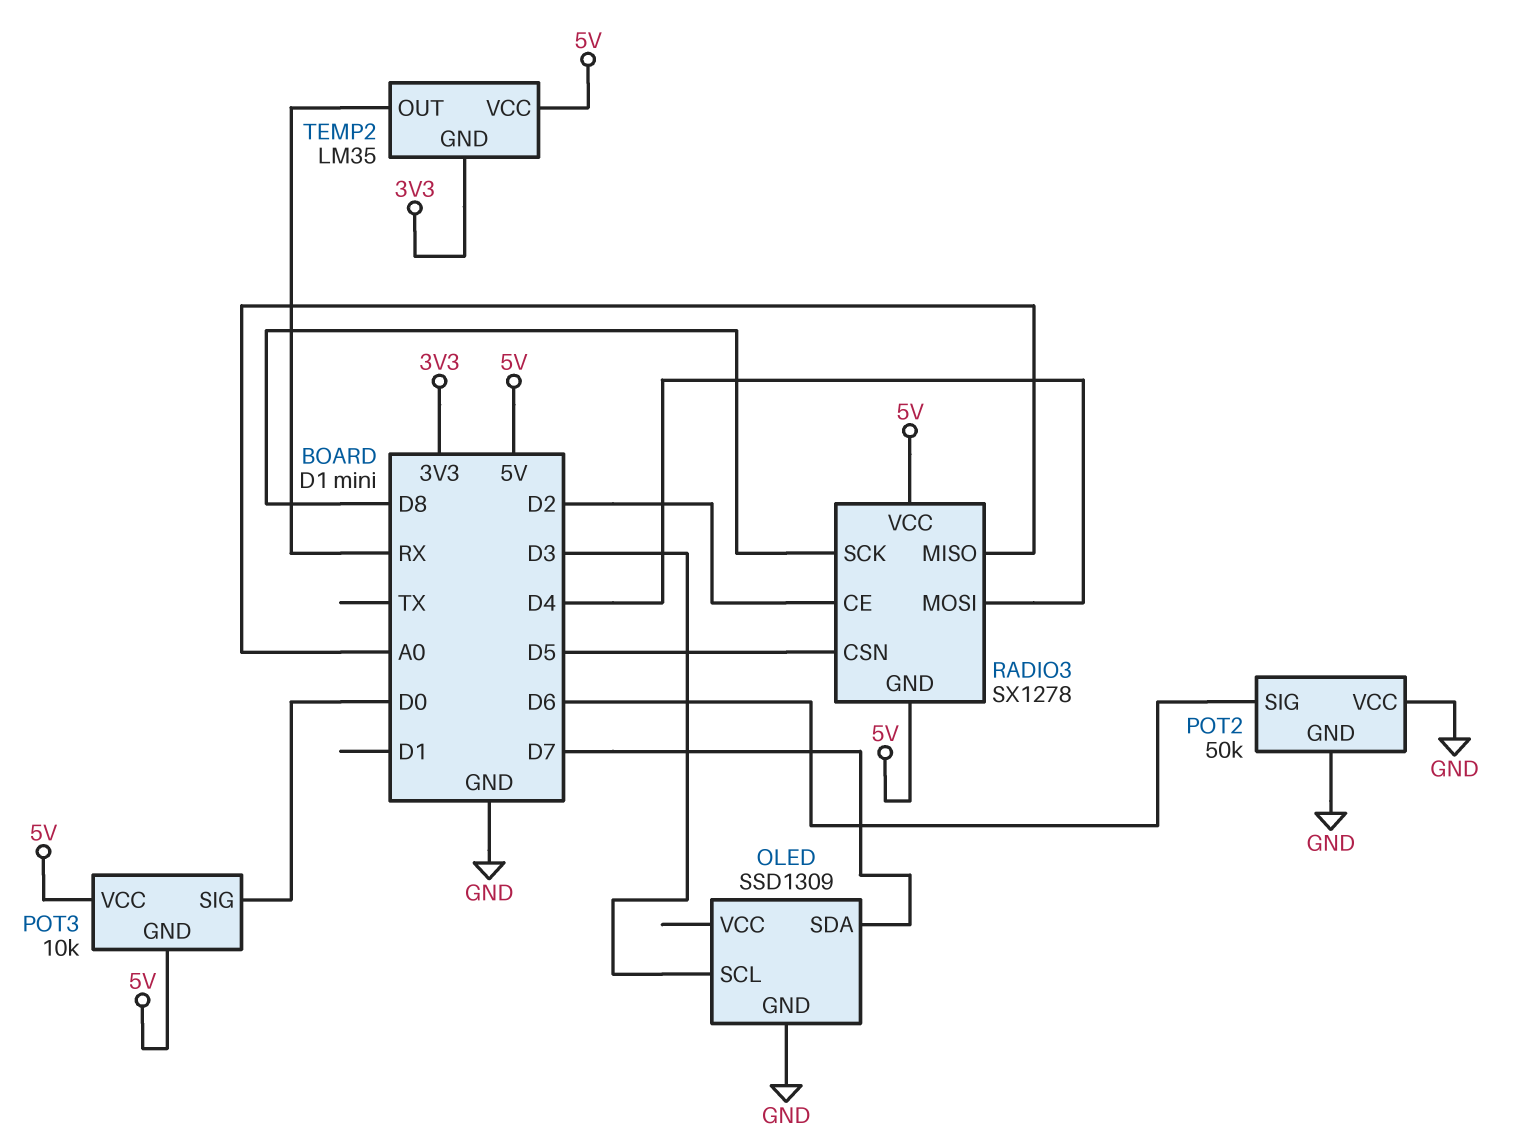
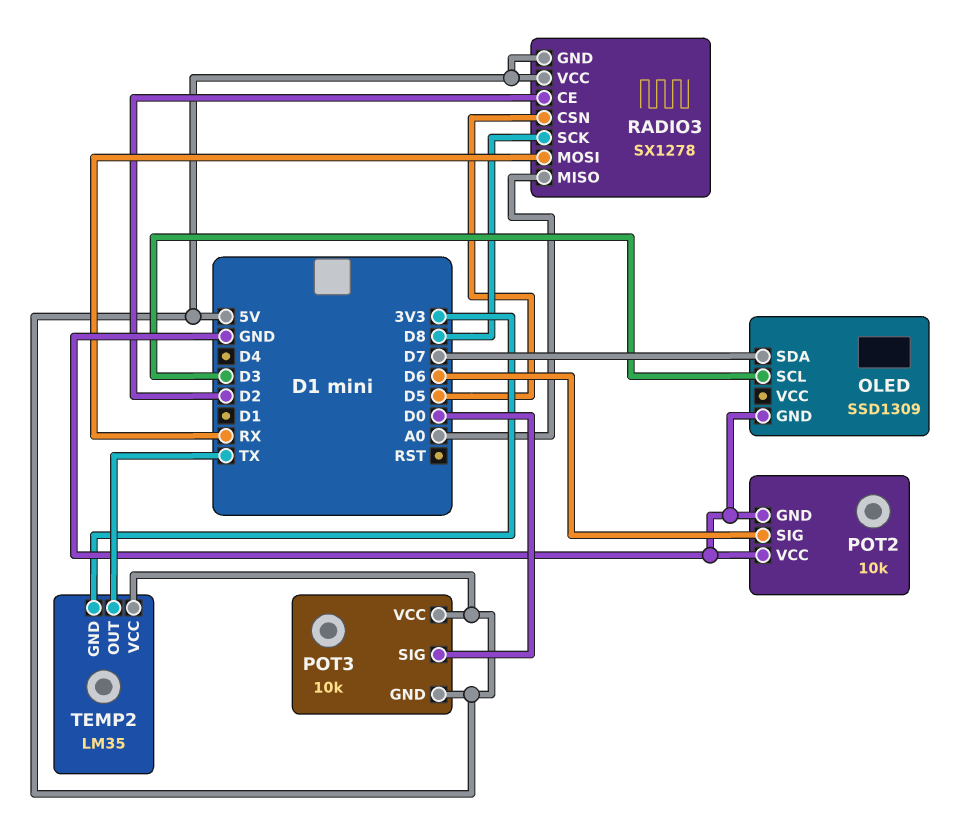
POT2: 50k -> 10k
RADIO3 pin MOSI: D4 -> RX
TEMP2 pin OUT: RX -> TX

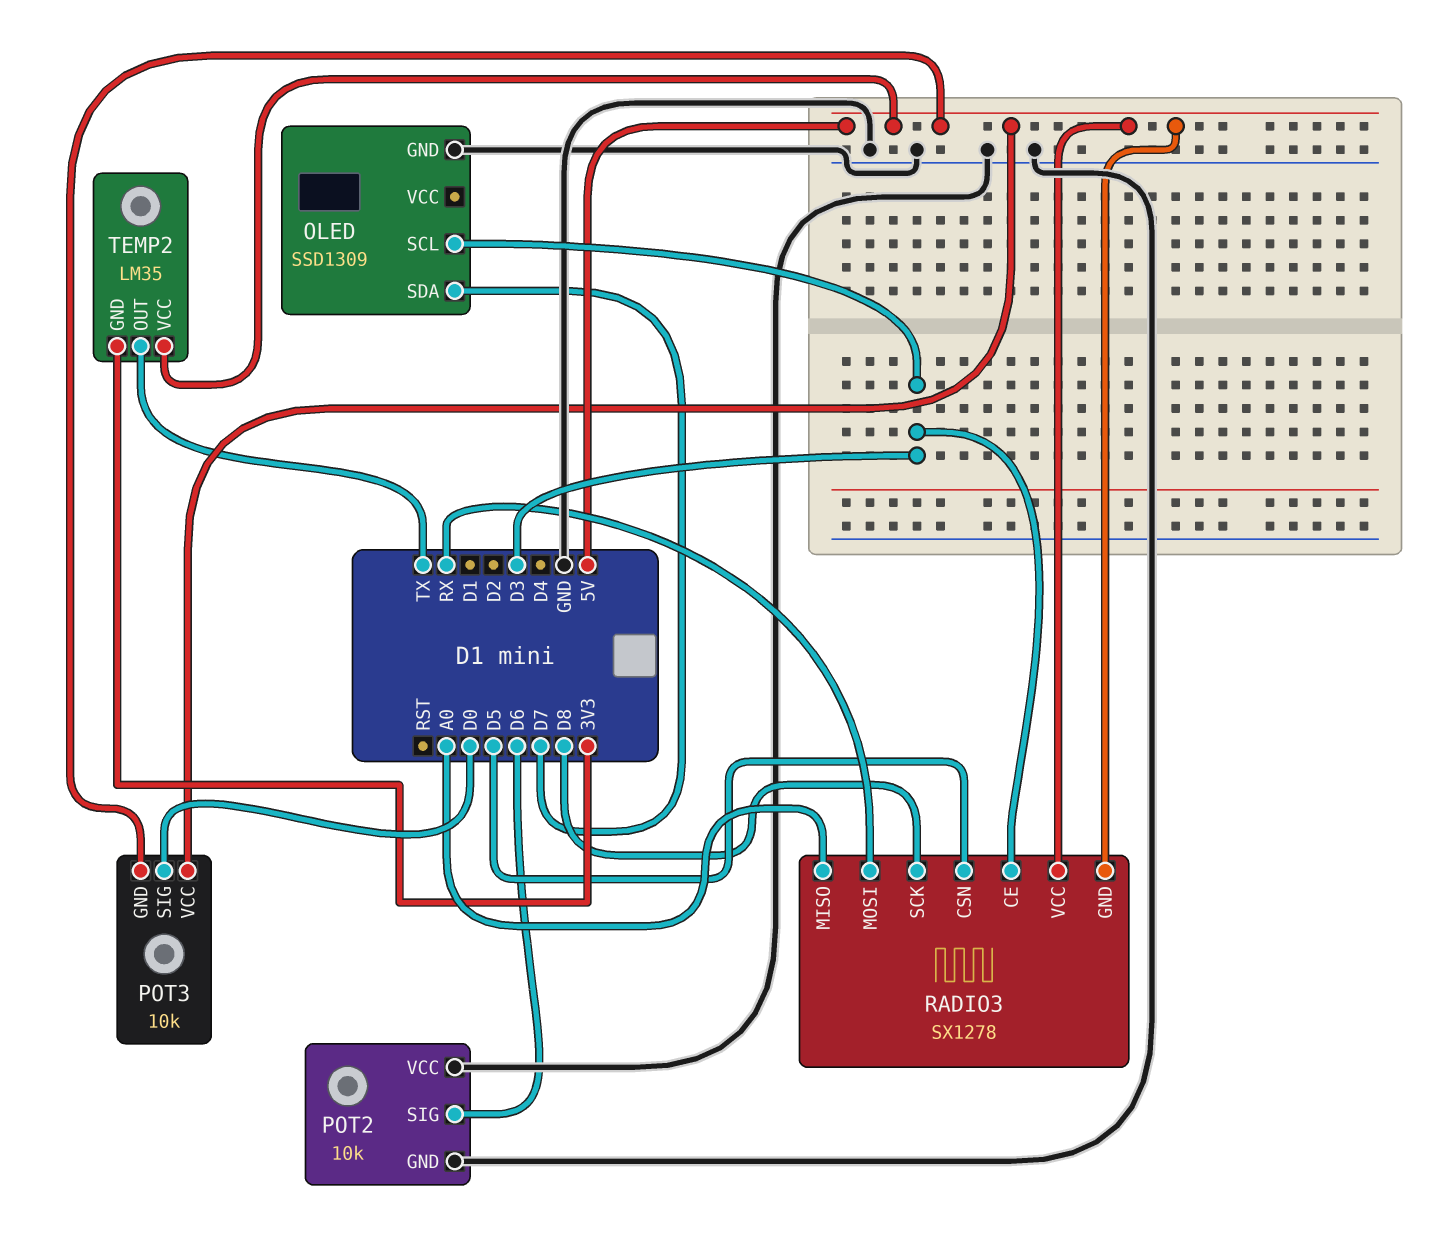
RADIO3 pin CE: D2 -> D3

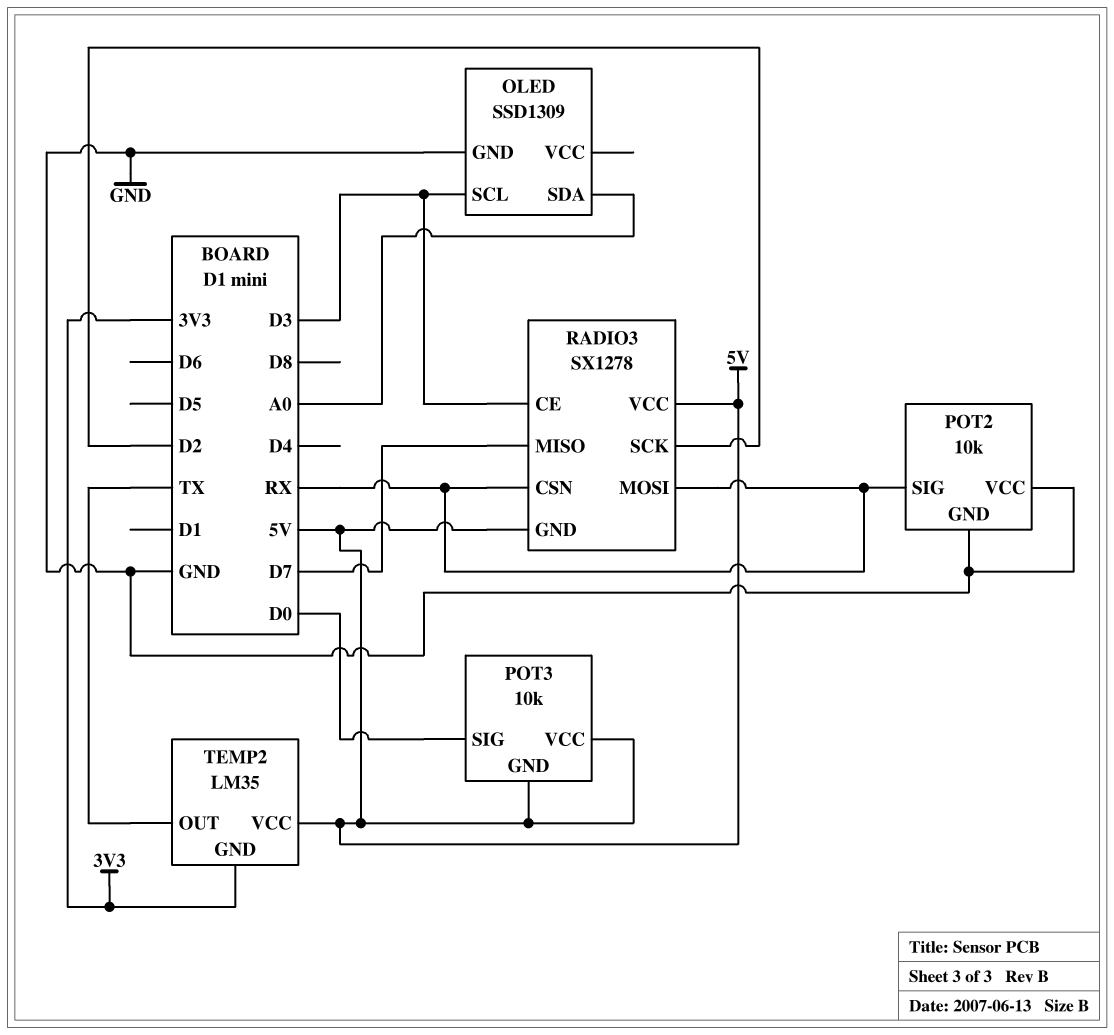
OLED pin SDA: D7 -> A0
POT2 pin SIG: D6 -> RX
RADIO3 pin CSN: D5 -> RX
RADIO3 pin MISO: A0 -> D7
RADIO3 pin SCK: D8 -> D2

